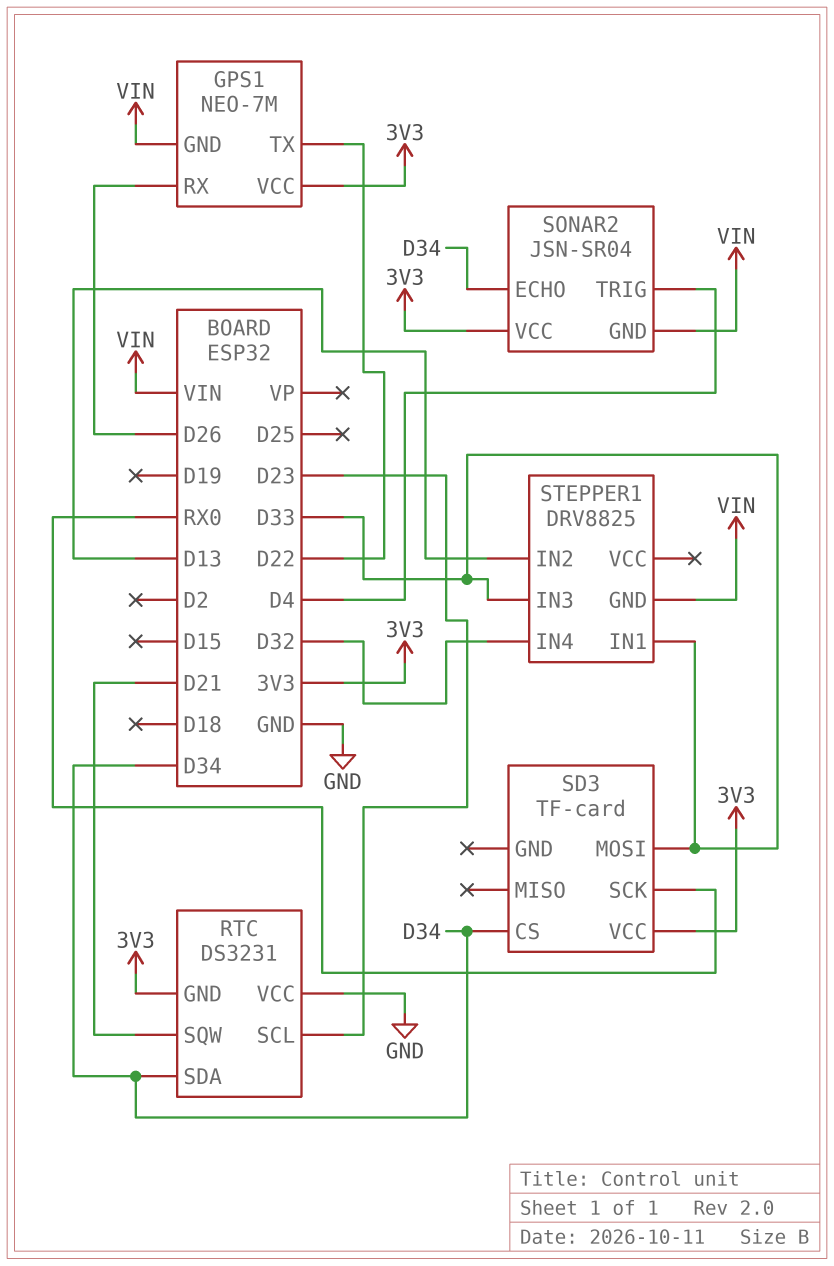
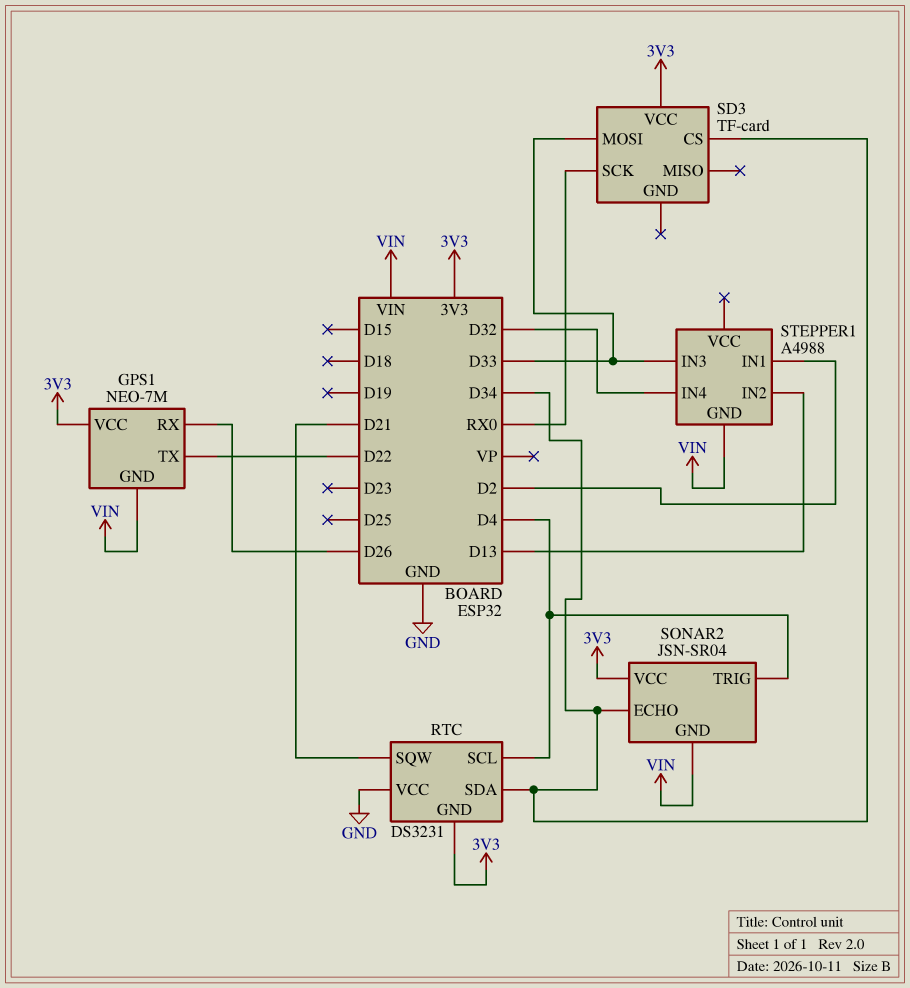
RTC pin SCL: D23 -> D4
STEPPER1: DRV8825 -> A4988
STEPPER1 pin IN1: D33 -> D2

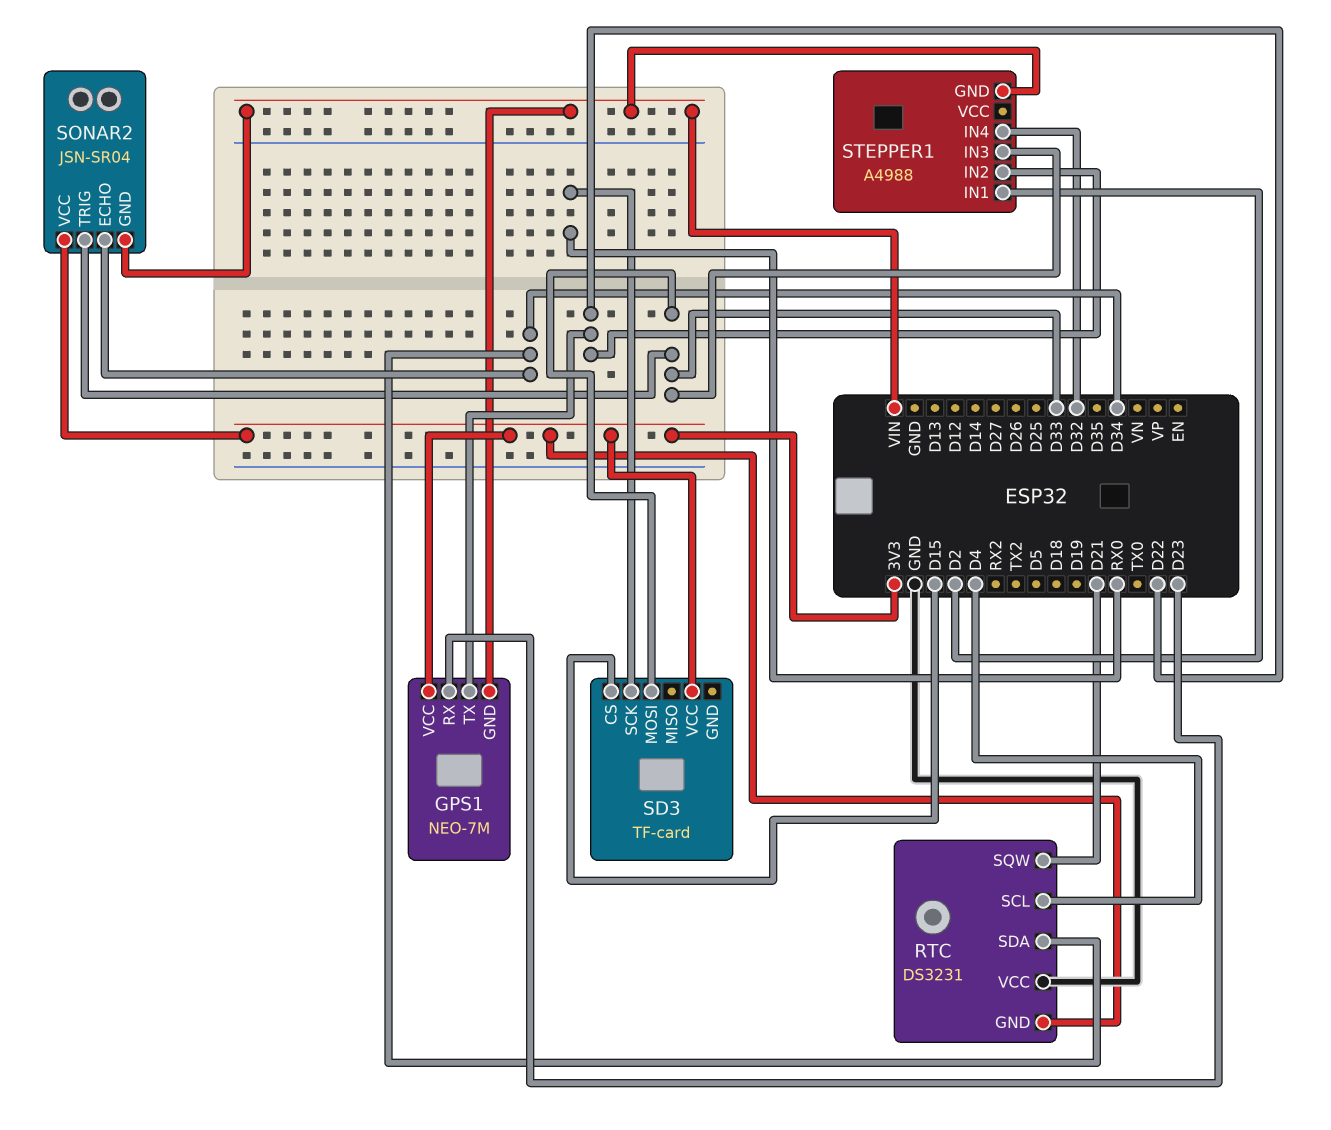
GPS1 pin RX: D26 -> D23
SD3 pin CS: D34 -> D15
SONAR2 pin TRIG: D4 -> D33
STEPPER1 pin IN2: D13 -> D22

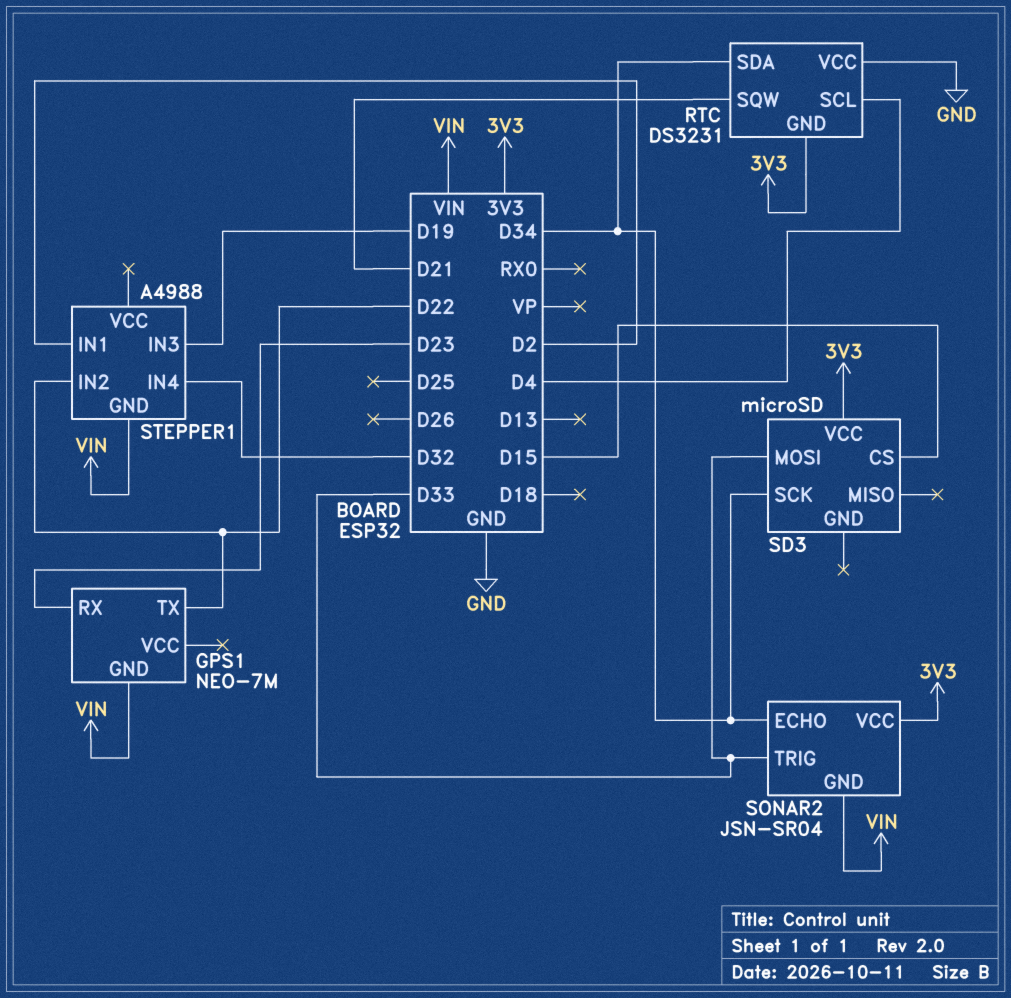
GPS1 pin VCC: 3V3 -> none
SD3: TF-card -> microSD
SD3 pin SCK: RX0 -> D34
STEPPER1 pin IN3: D33 -> D19

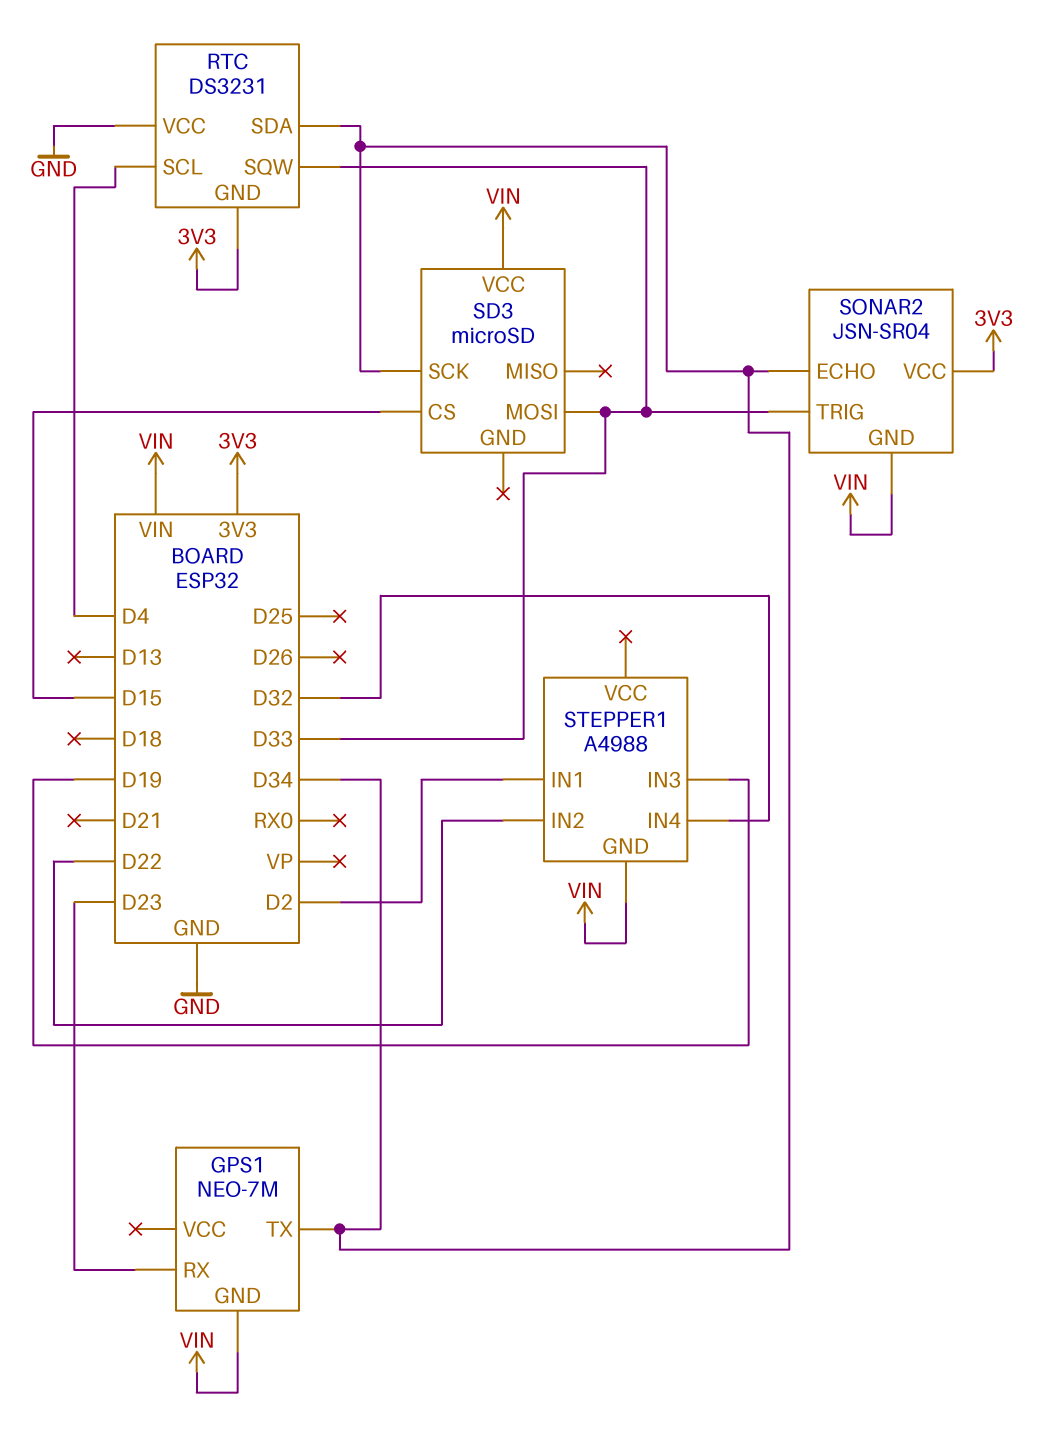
GPS1 pin TX: D22 -> D34
RTC pin SQW: D21 -> D33
SD3 pin VCC: 3V3 -> VIN

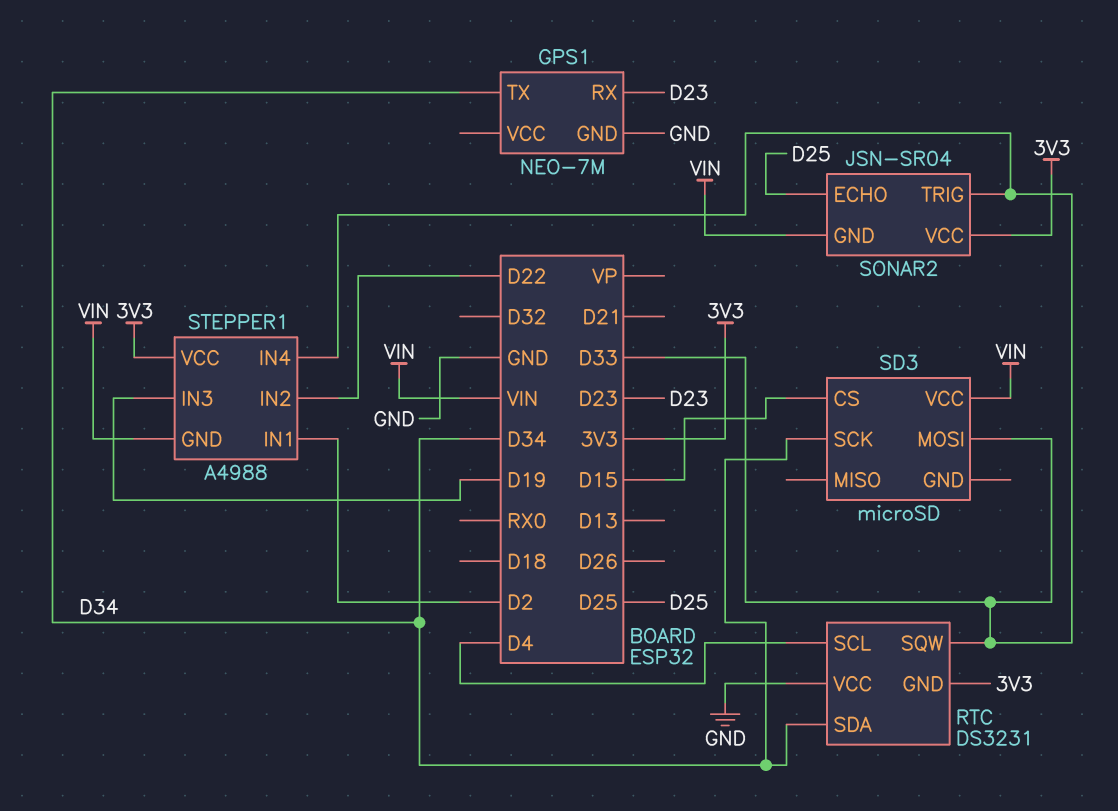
GPS1 pin GND: VIN -> GND
SONAR2 pin ECHO: D34 -> D25
STEPPER1 pin IN4: D32 -> D33
STEPPER1 pin VCC: none -> 3V3

